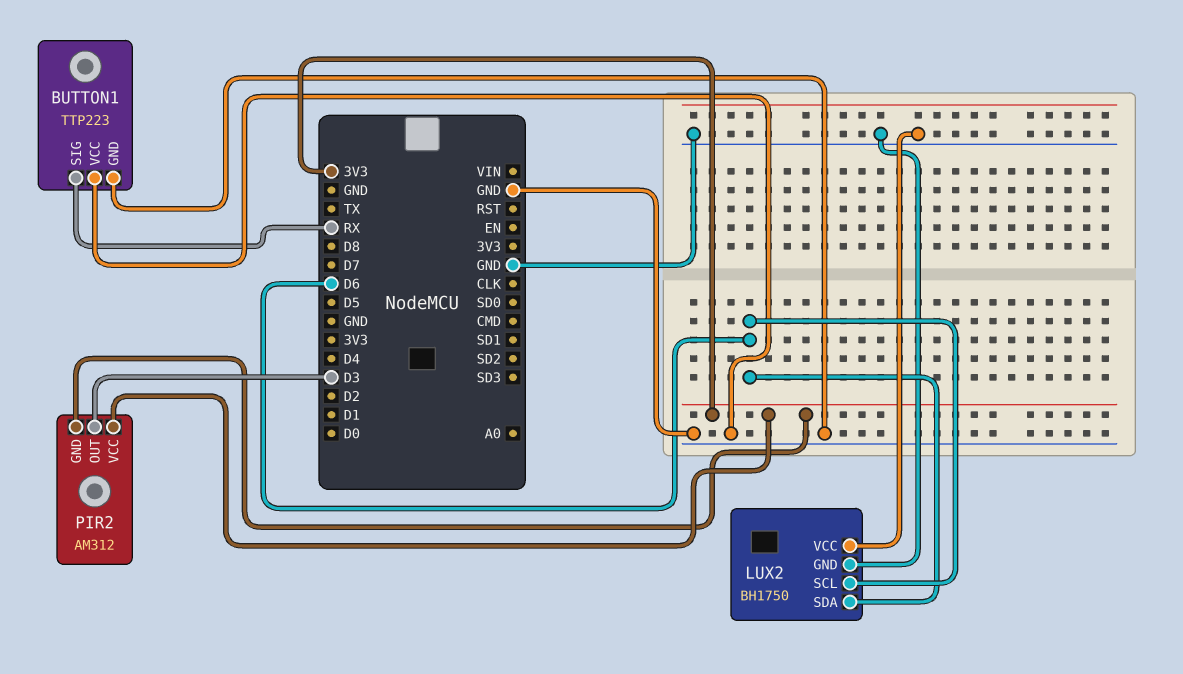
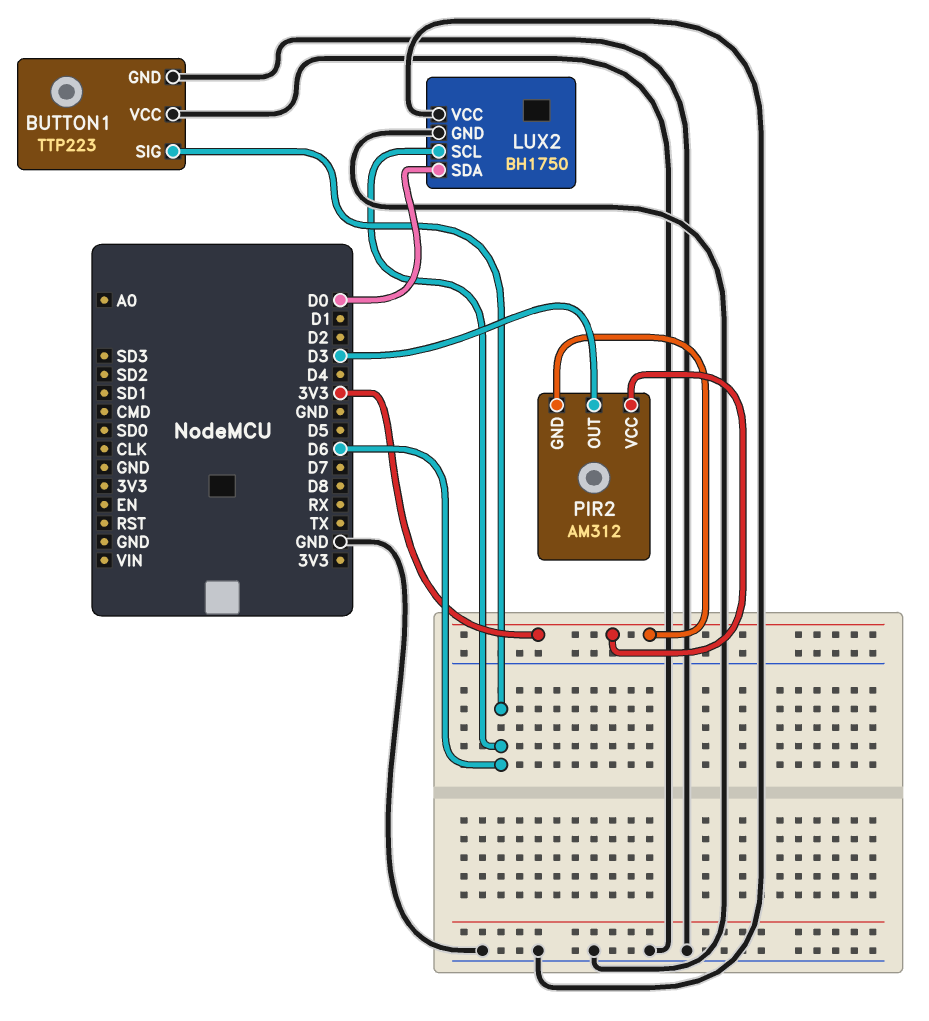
BUTTON1 pin SIG: RX -> D6
LUX2 pin SDA: D6 -> D0

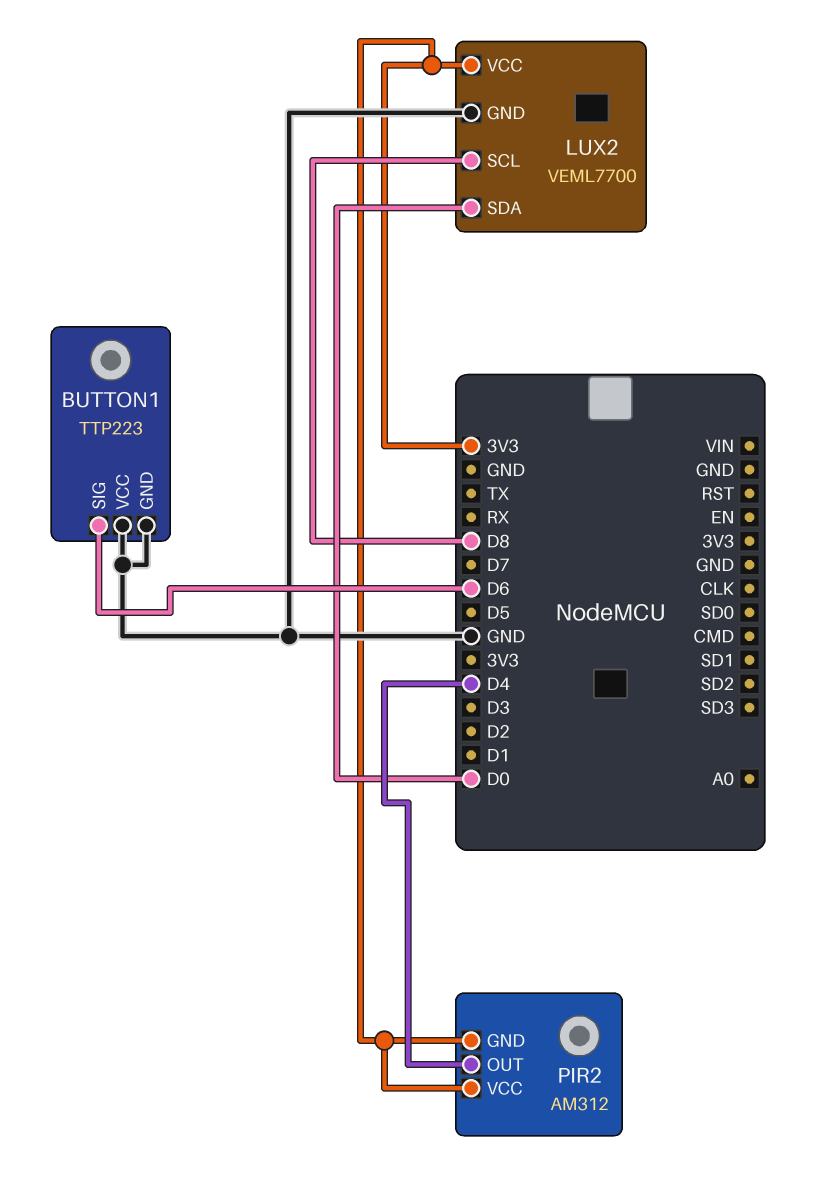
LUX2: BH1750 -> VEML7700
LUX2 pin SCL: D6 -> D8
LUX2 pin VCC: GND -> 3V3
PIR2 pin OUT: D3 -> D4

